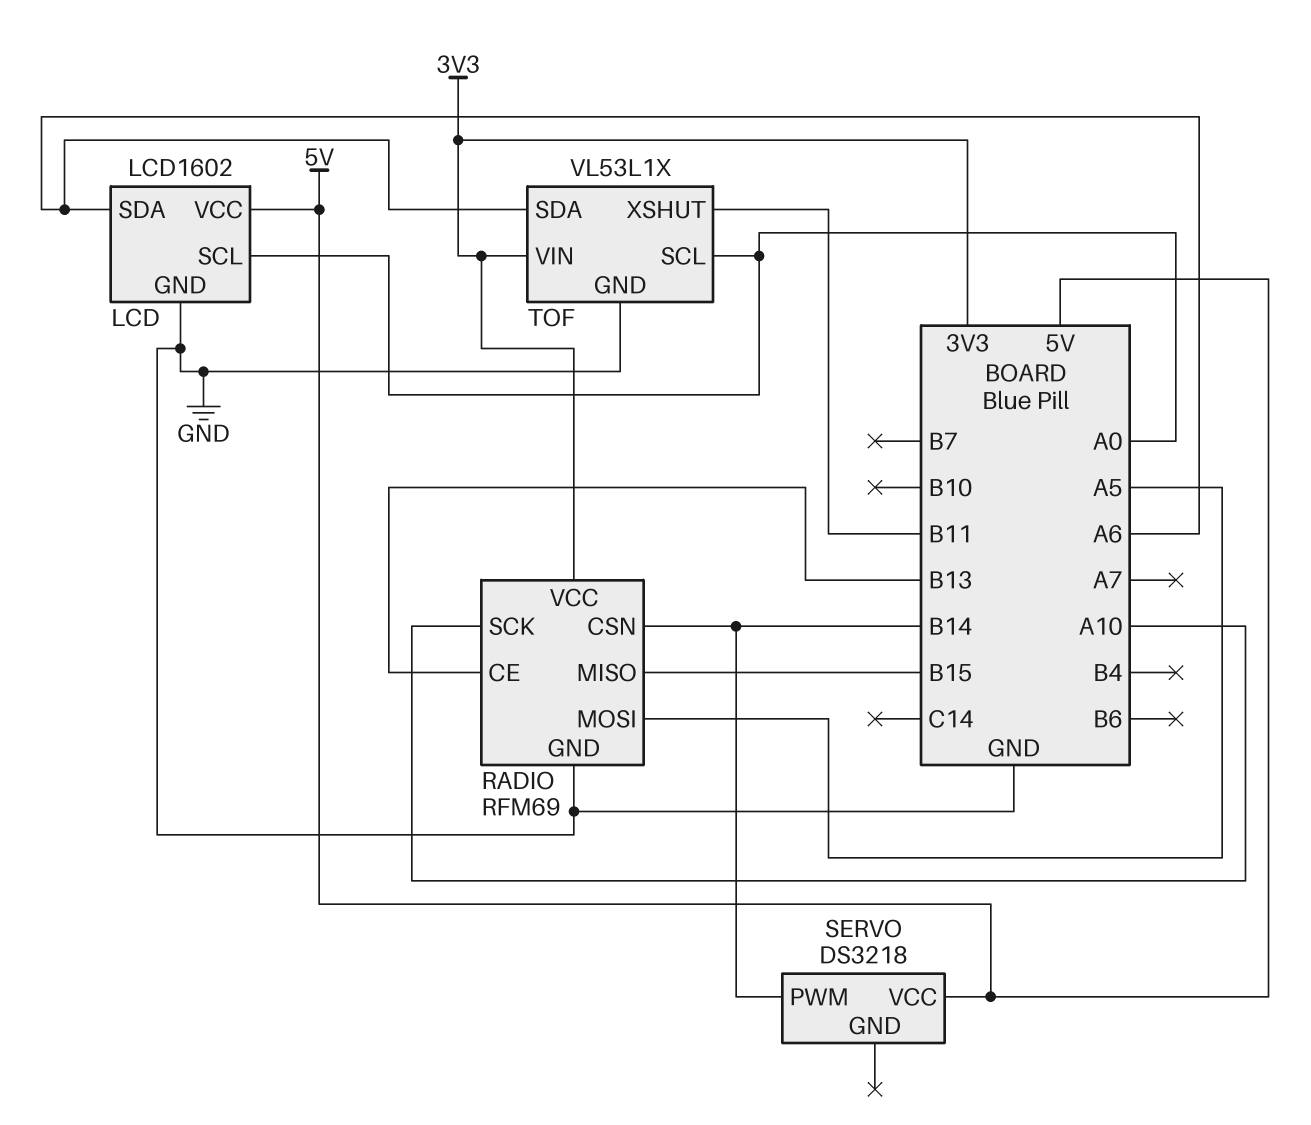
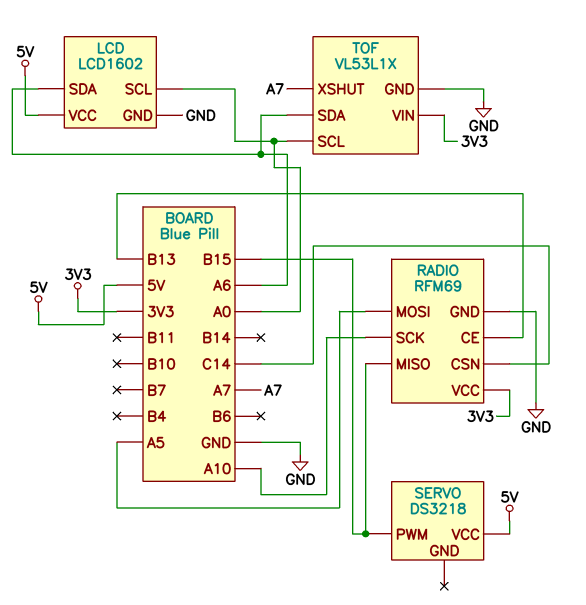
RADIO pin CSN: B14 -> C14
SERVO pin PWM: B14 -> B15
TOF pin XSHUT: B11 -> A7

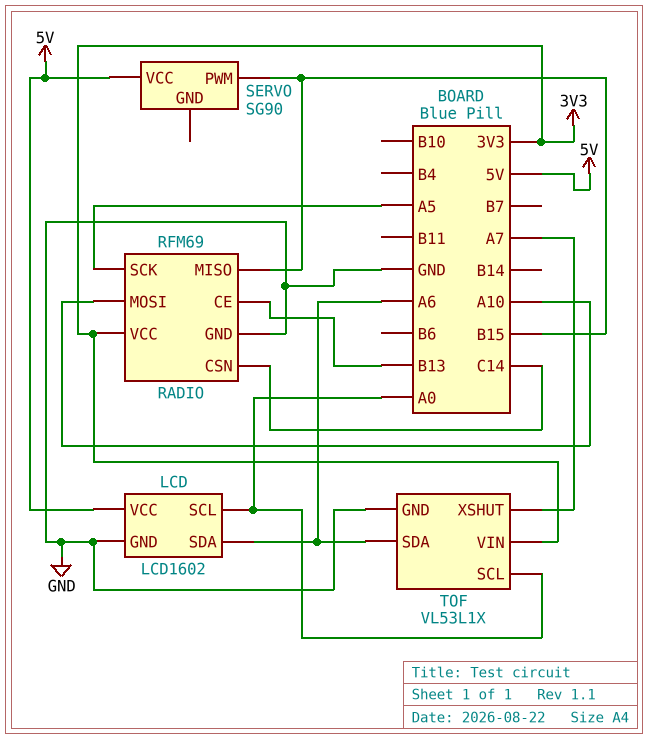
RADIO pin MOSI: A5 -> A10
RADIO pin SCK: A10 -> A5
SERVO: DS3218 -> SG90

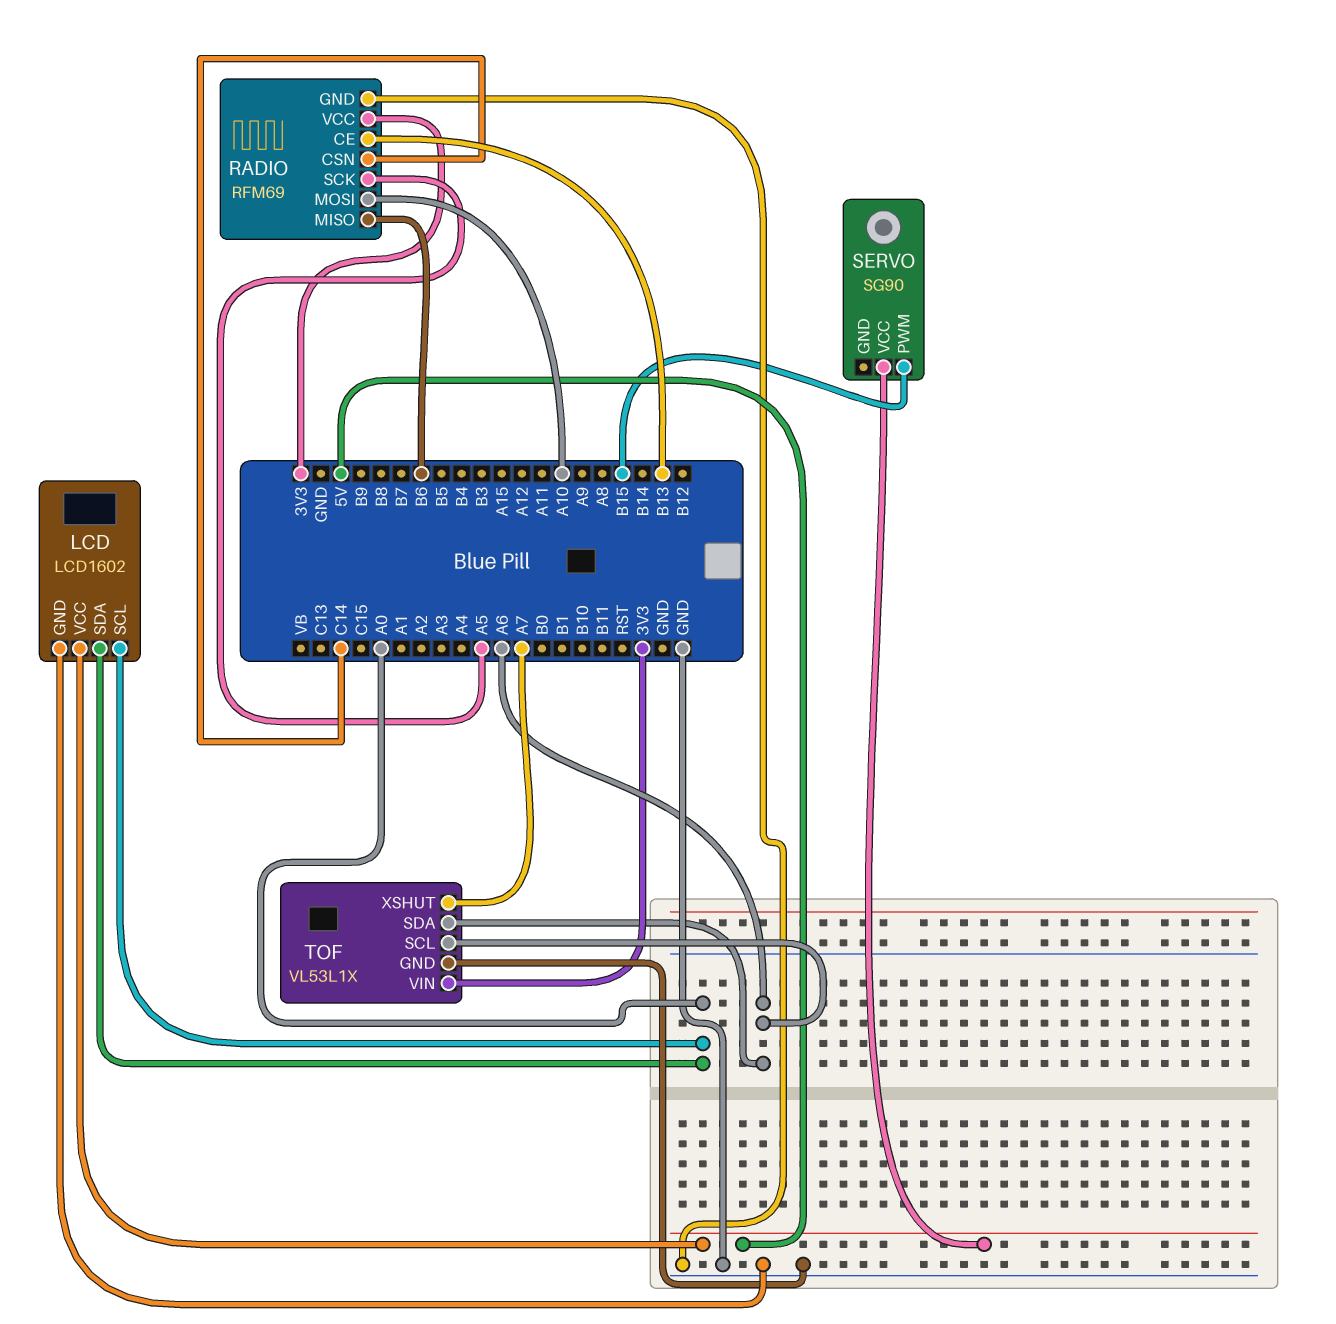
LCD pin SDA: A6 -> A0
RADIO pin MISO: B15 -> B6
TOF pin SCL: A0 -> A6

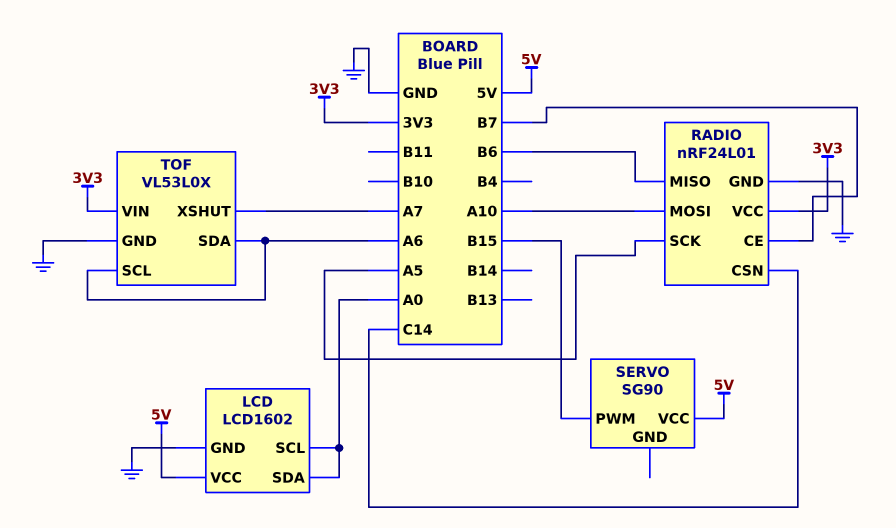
RADIO: RFM69 -> nRF24L01
RADIO pin CE: B13 -> B7
TOF: VL53L1X -> VL53L0X

